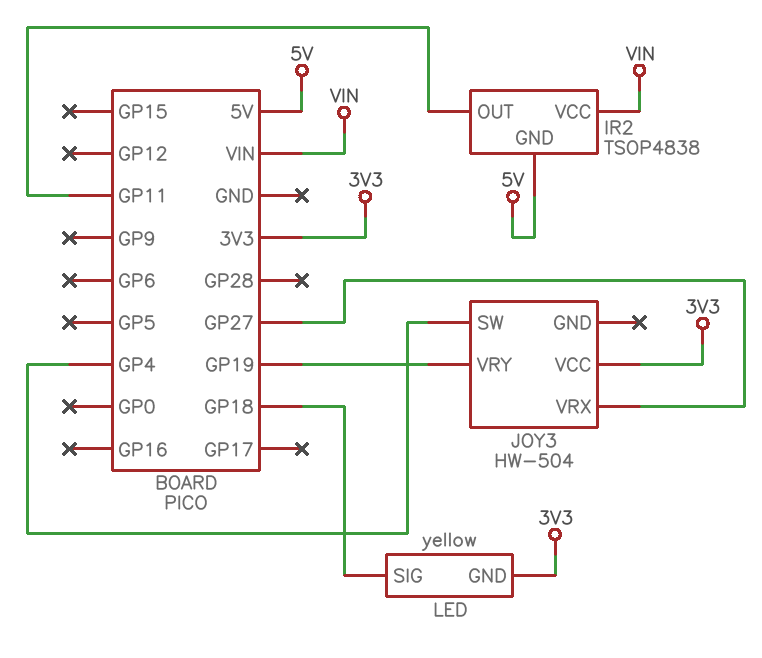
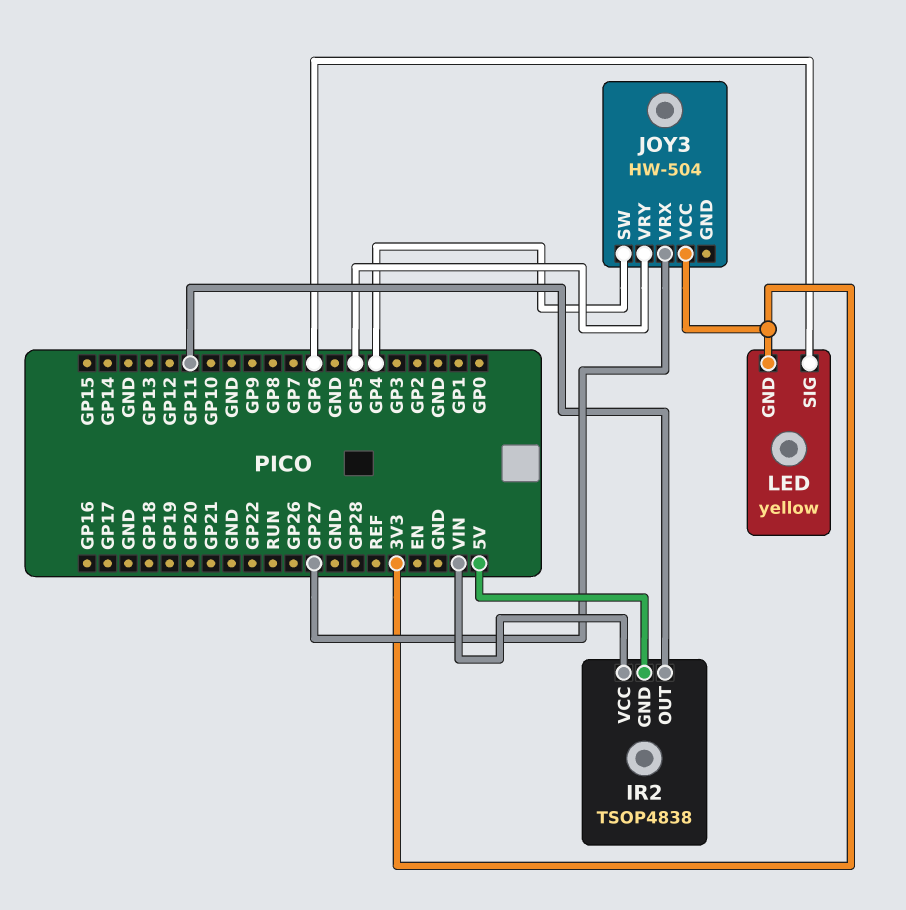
JOY3 pin VRY: GP19 -> GP5
LED pin SIG: GP18 -> GP6

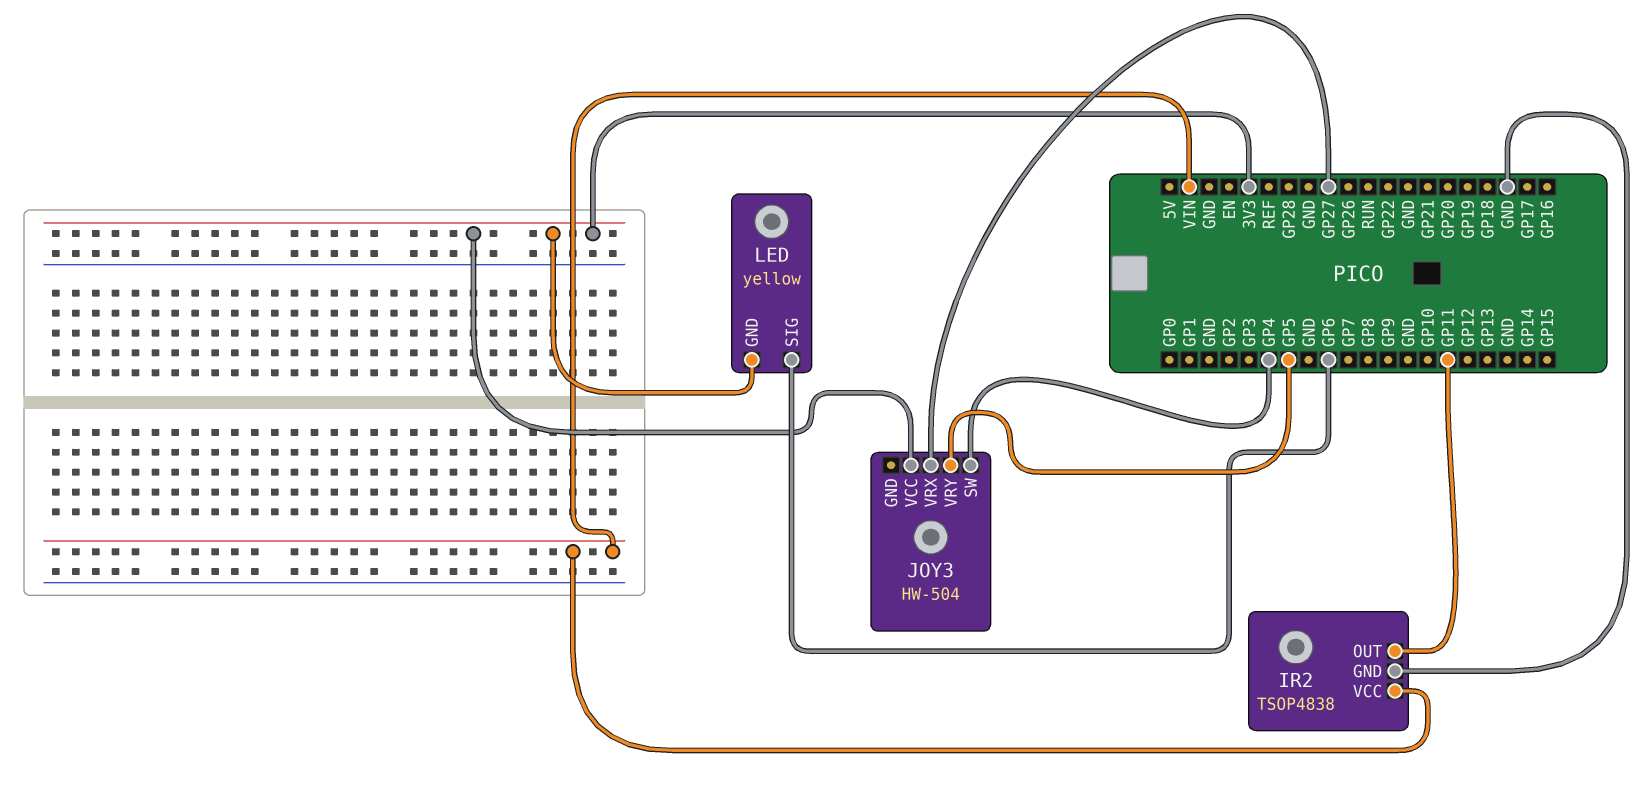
IR2 pin GND: 5V -> GND

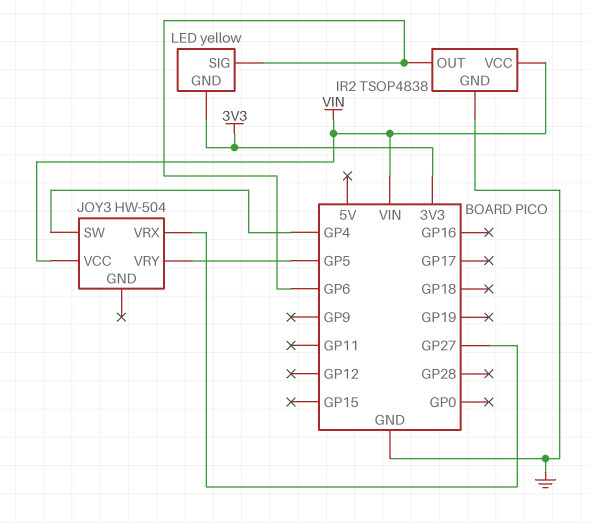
IR2 pin OUT: GP11 -> GP6
JOY3 pin VCC: 3V3 -> VIN

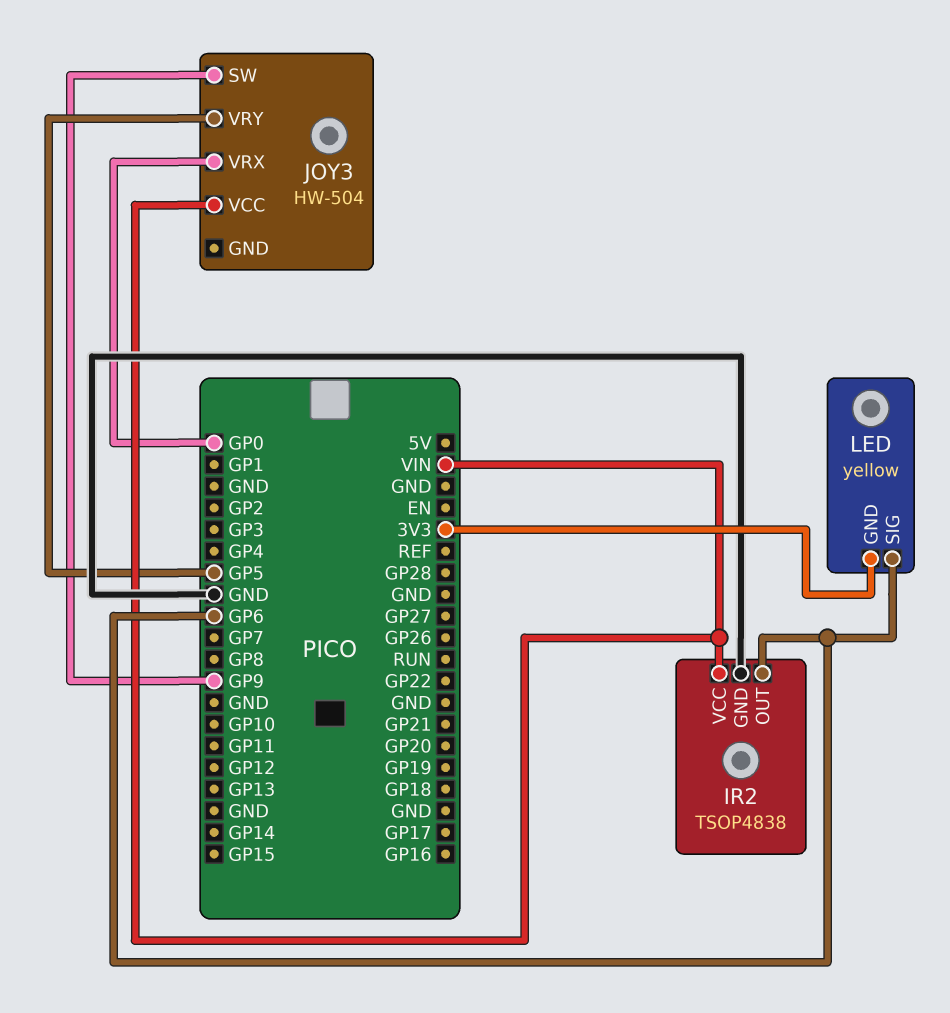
JOY3 pin SW: GP4 -> GP9
JOY3 pin VRX: GP27 -> GP0

